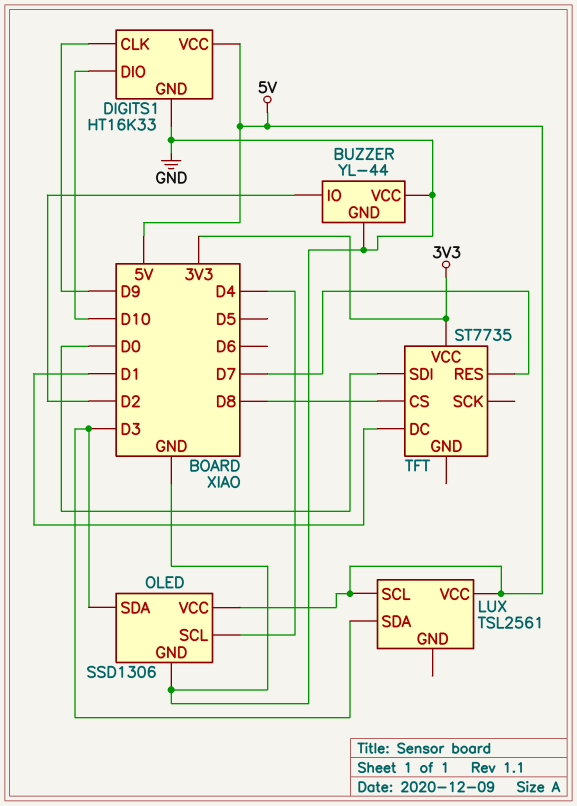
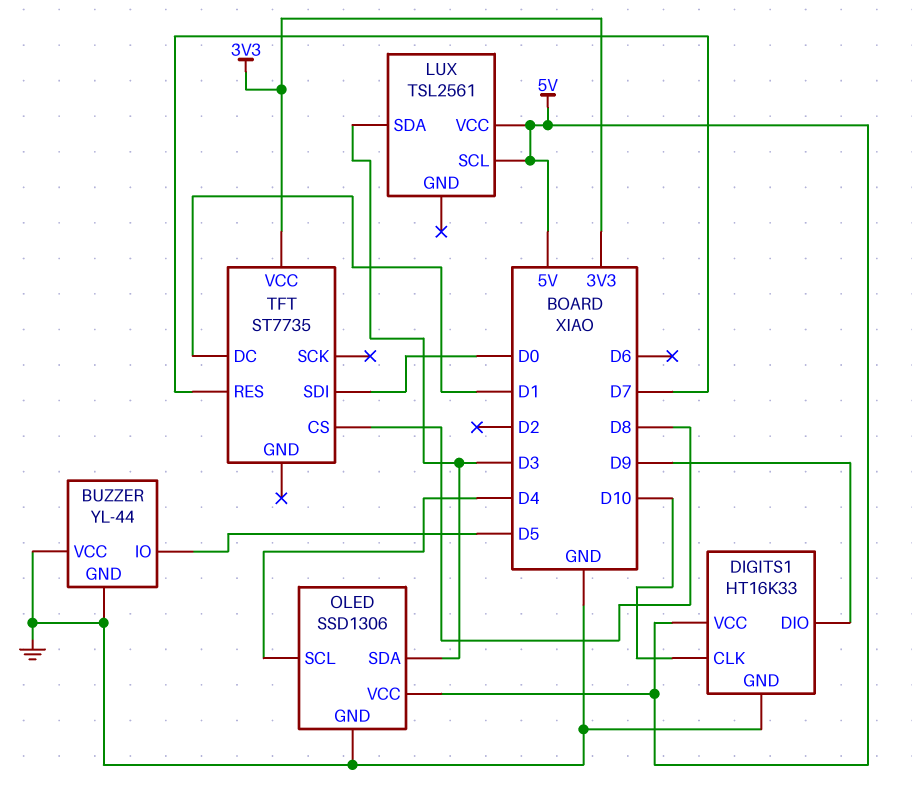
BUZZER pin IO: D2 -> D5
DIGITS1 pin CLK: D9 -> D10
DIGITS1 pin DIO: D10 -> D9

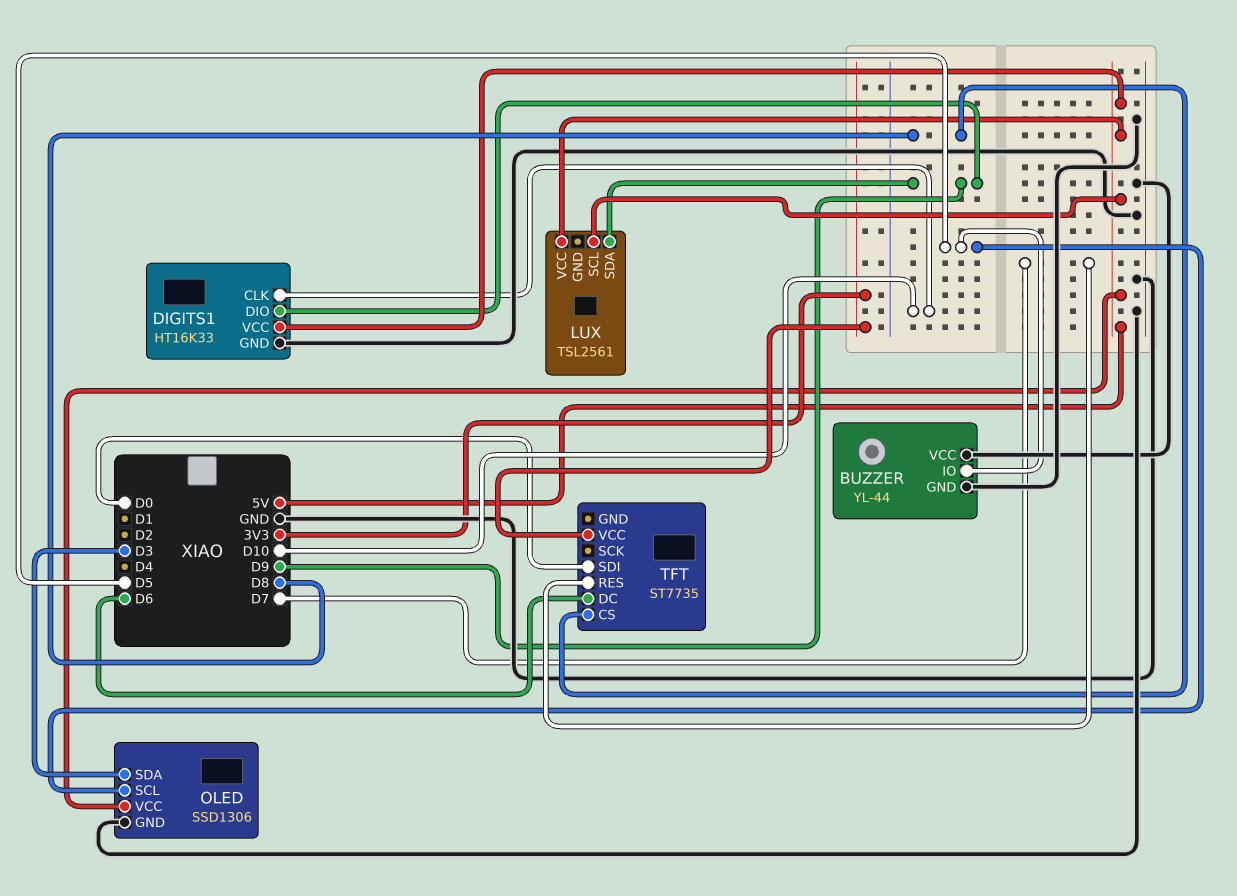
LUX pin SDA: D3 -> D9
OLED pin SCL: D4 -> D5
TFT pin DC: D1 -> D6

